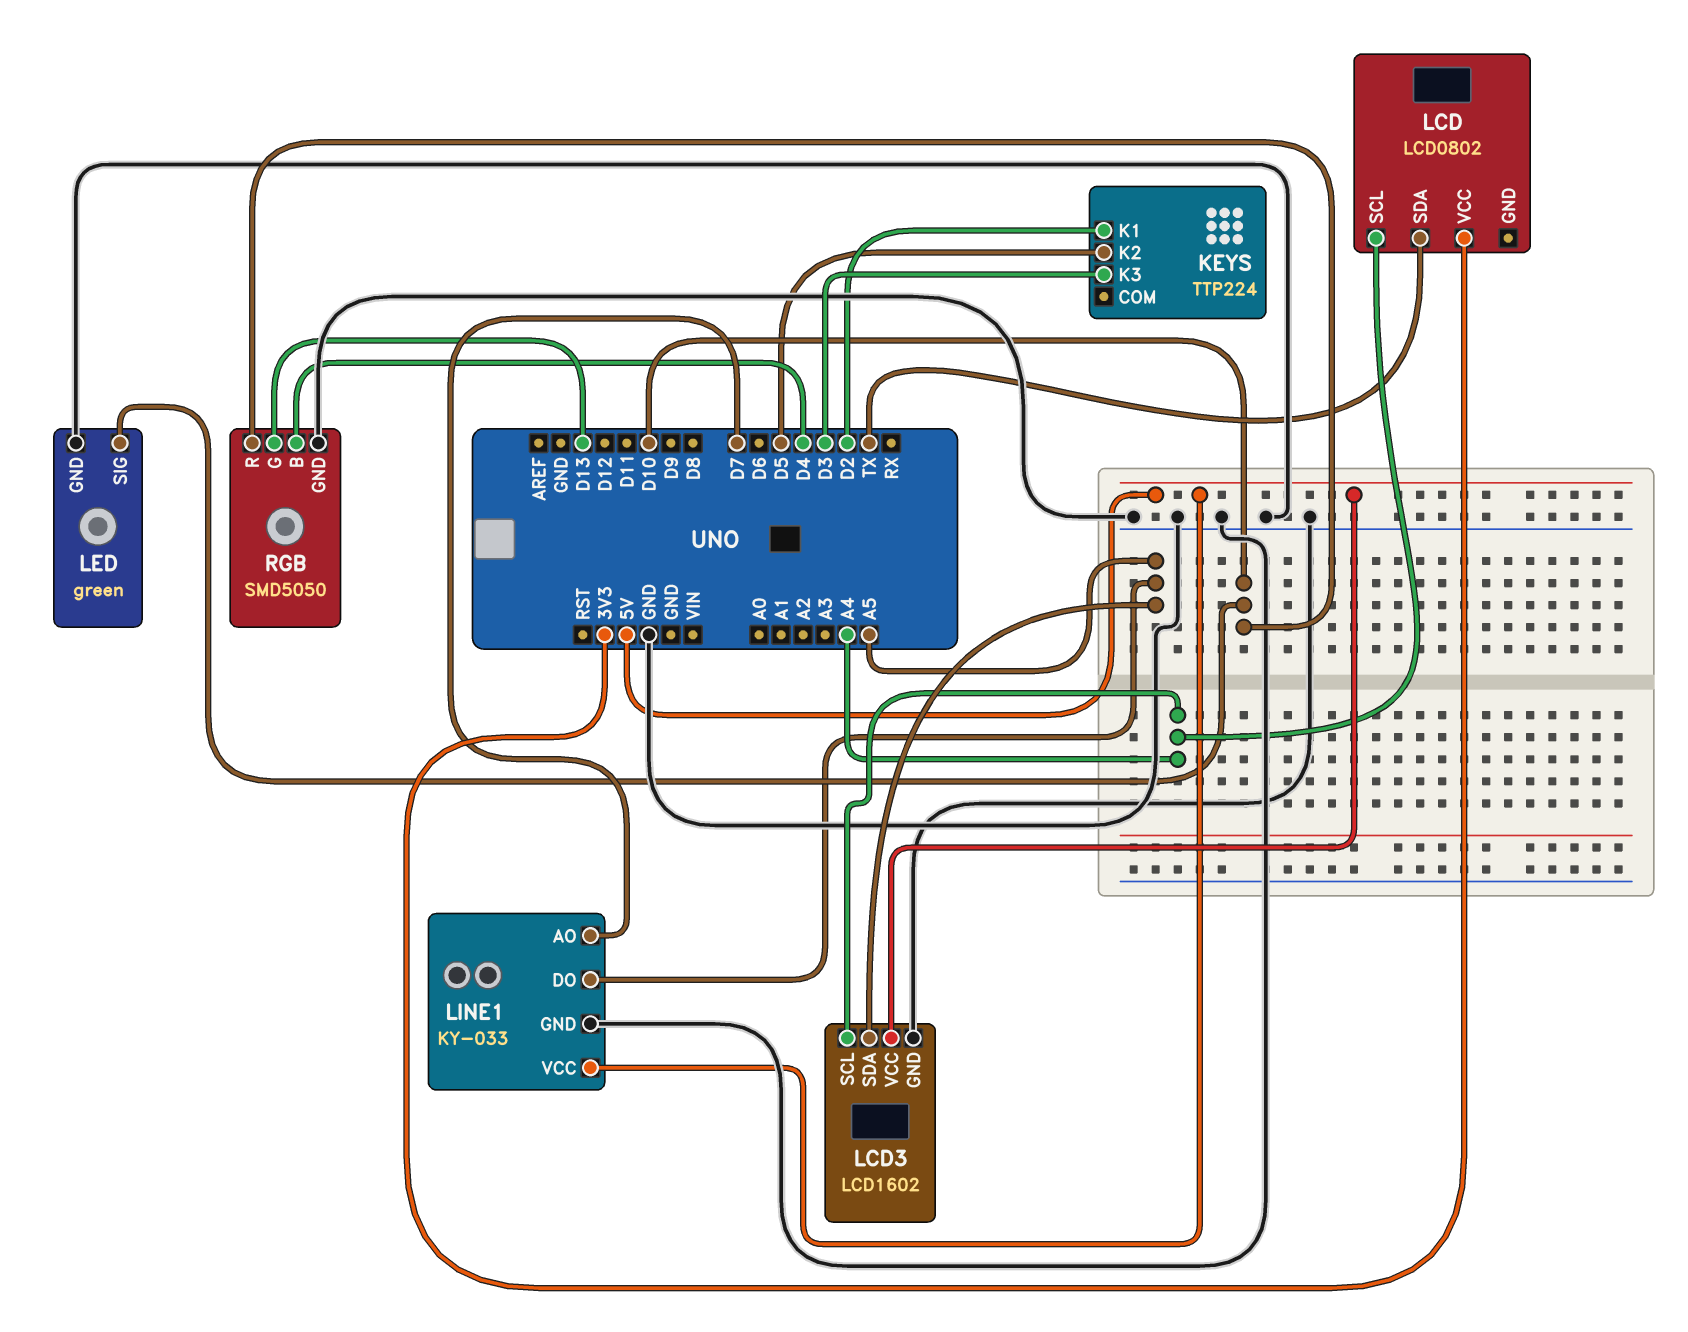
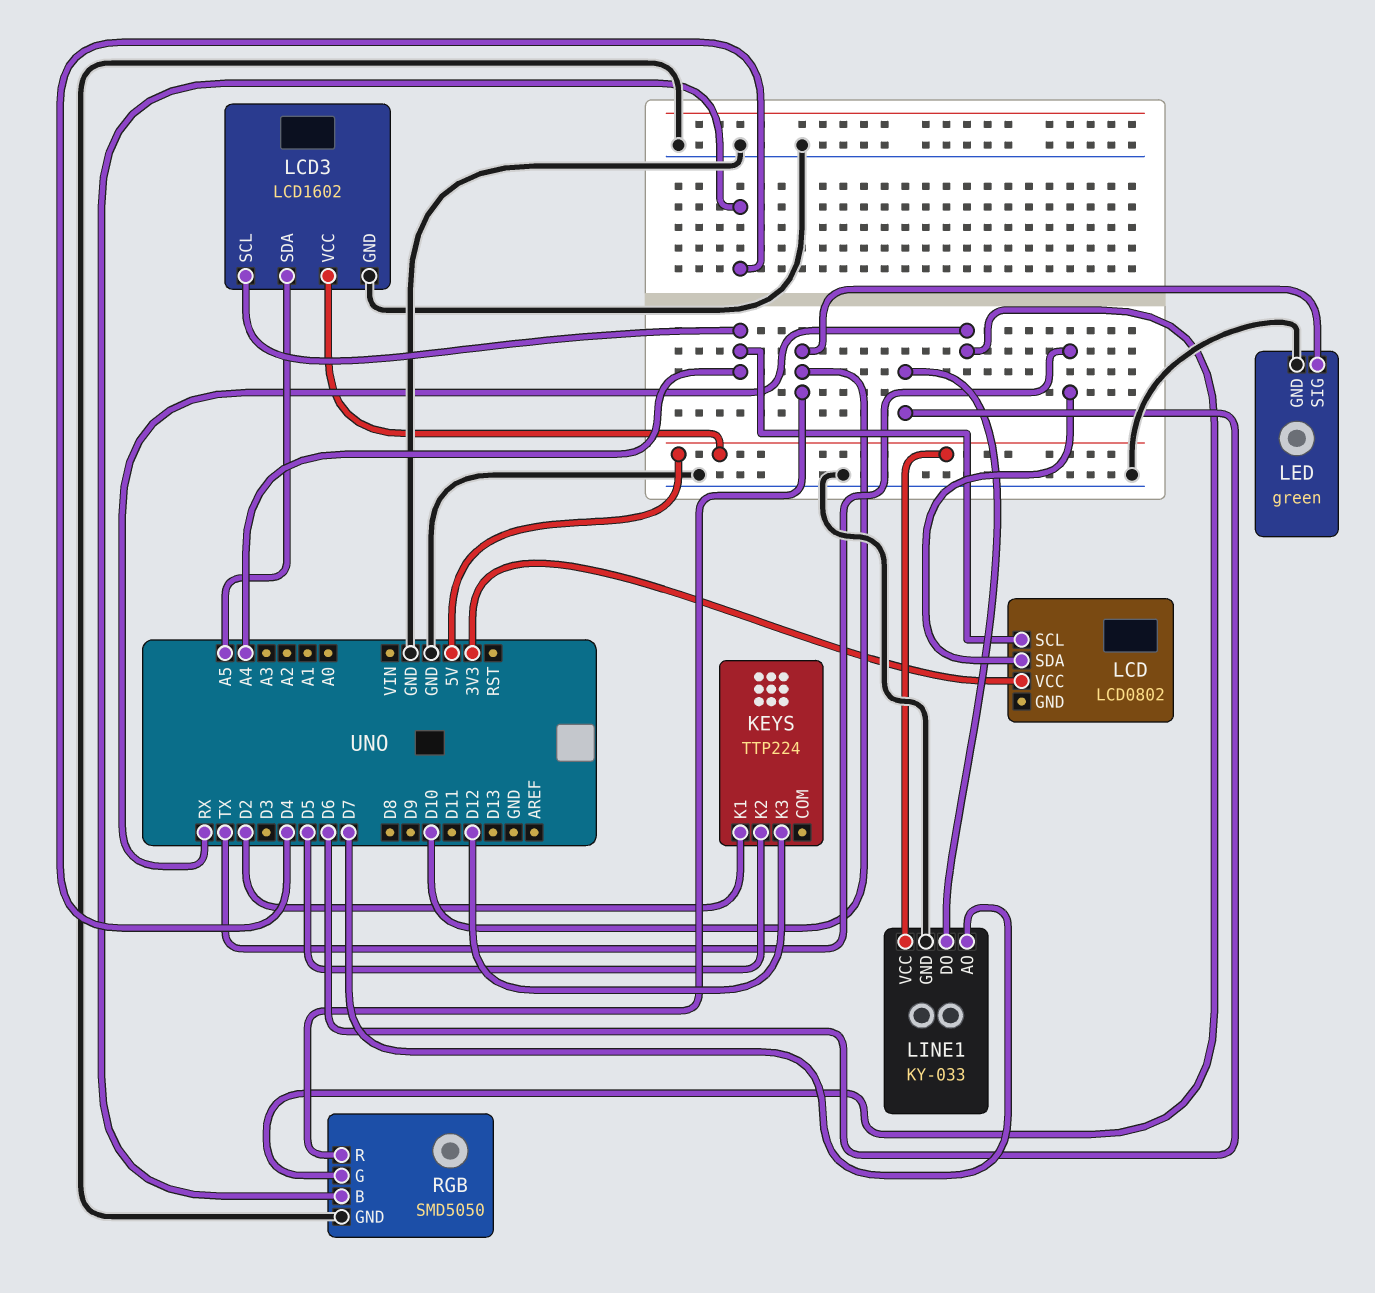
KEYS pin K3: D3 -> D12
LINE1 pin DO: A5 -> D6
RGB pin G: D13 -> RX

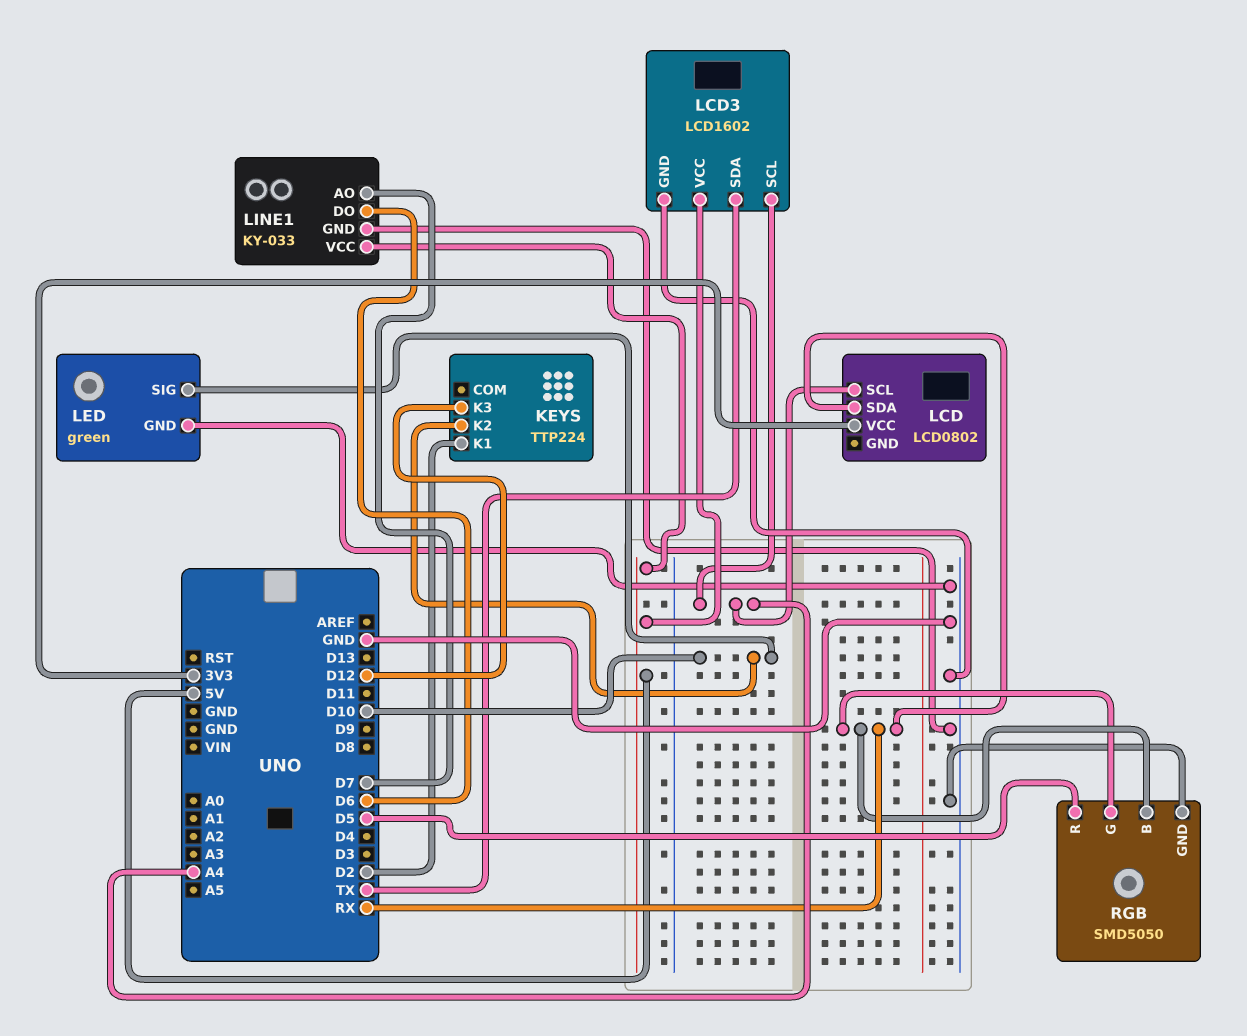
KEYS pin K2: D5 -> D10
LCD pin SDA: TX -> RX
LCD3 pin SDA: A5 -> TX
RGB pin B: D4 -> RX
RGB pin R: D10 -> D5

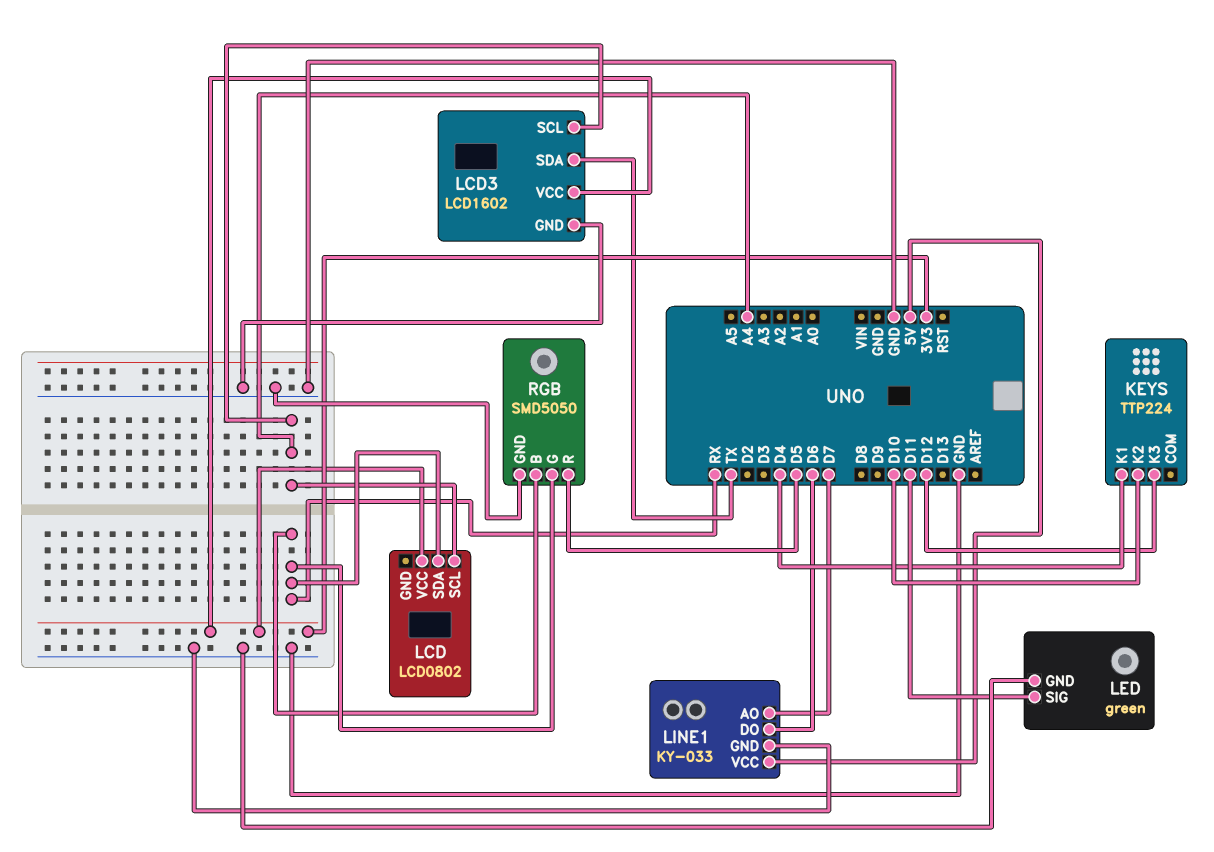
KEYS pin K1: D2 -> D4
LCD3 pin VCC: 5V -> 3V3
LED pin SIG: D10 -> D11

